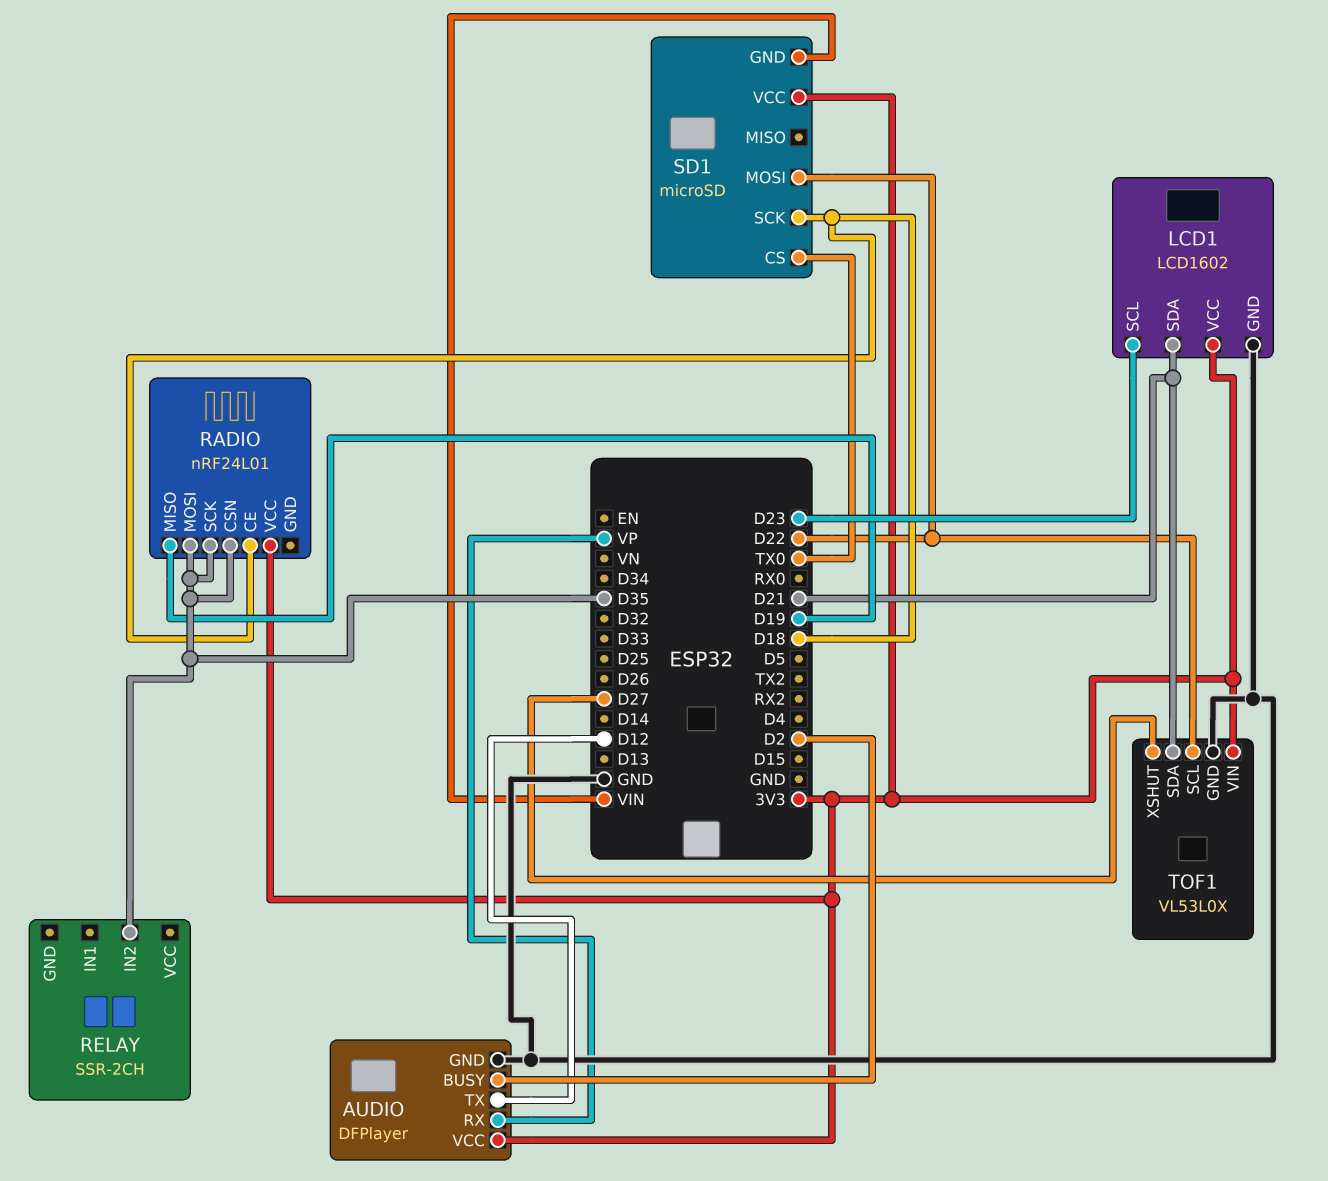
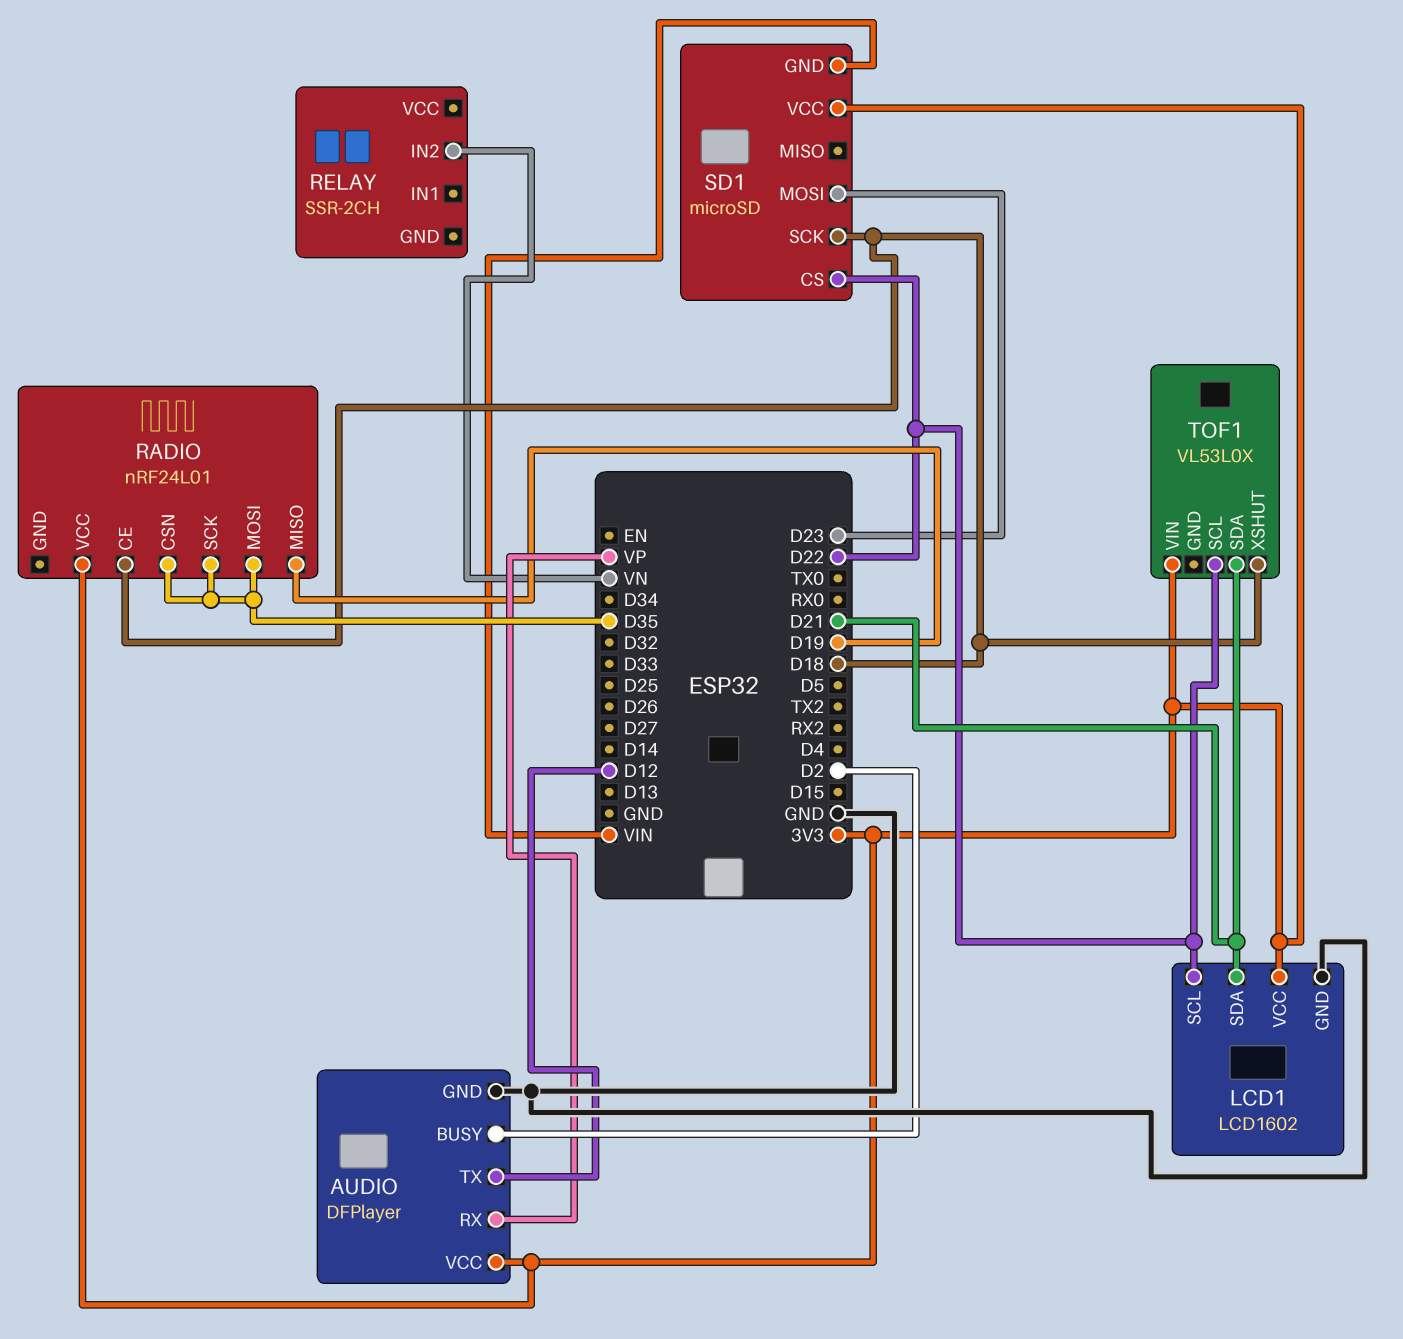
LCD1 pin SCL: D23 -> D22
RELAY pin IN2: D35 -> VN
SD1 pin CS: TX0 -> D22
SD1 pin MOSI: D22 -> D23
TOF1 pin GND: GND -> none
TOF1 pin XSHUT: D27 -> D18

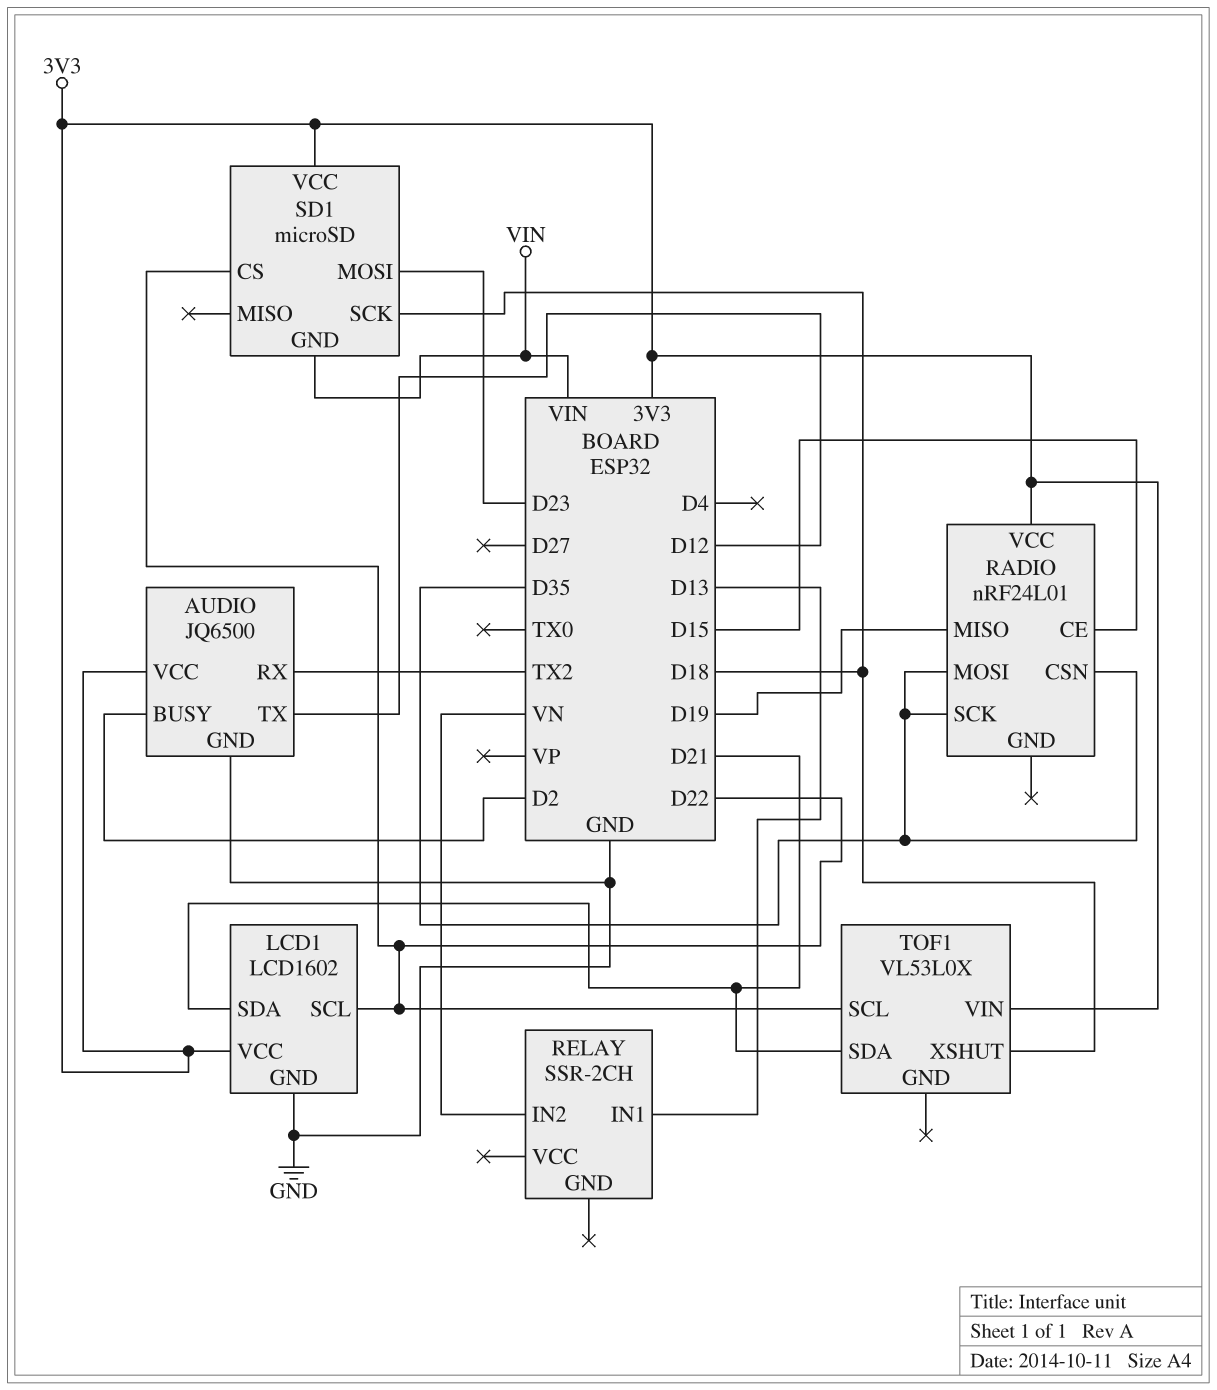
AUDIO: DFPlayer -> JQ6500
AUDIO pin RX: VP -> TX2
RADIO pin CE: D18 -> D15
RELAY pin IN1: none -> D13

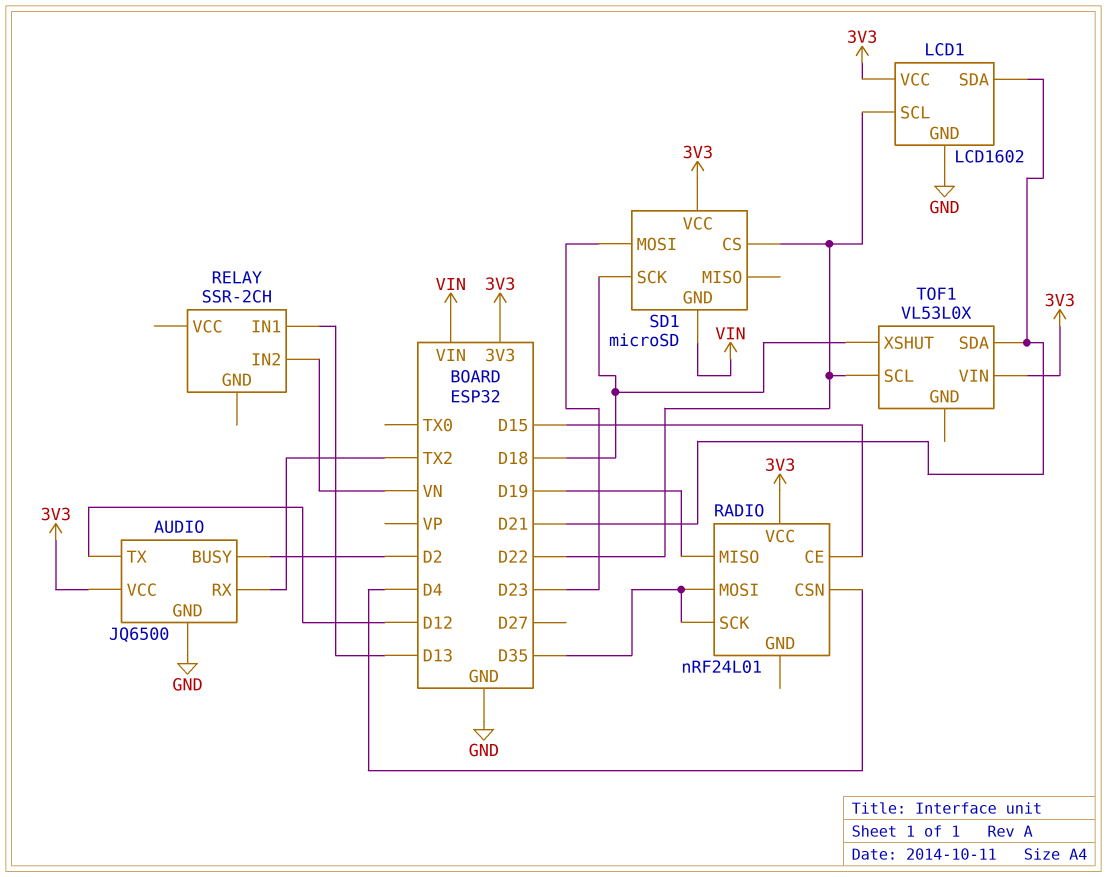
RADIO pin CSN: D35 -> D4

